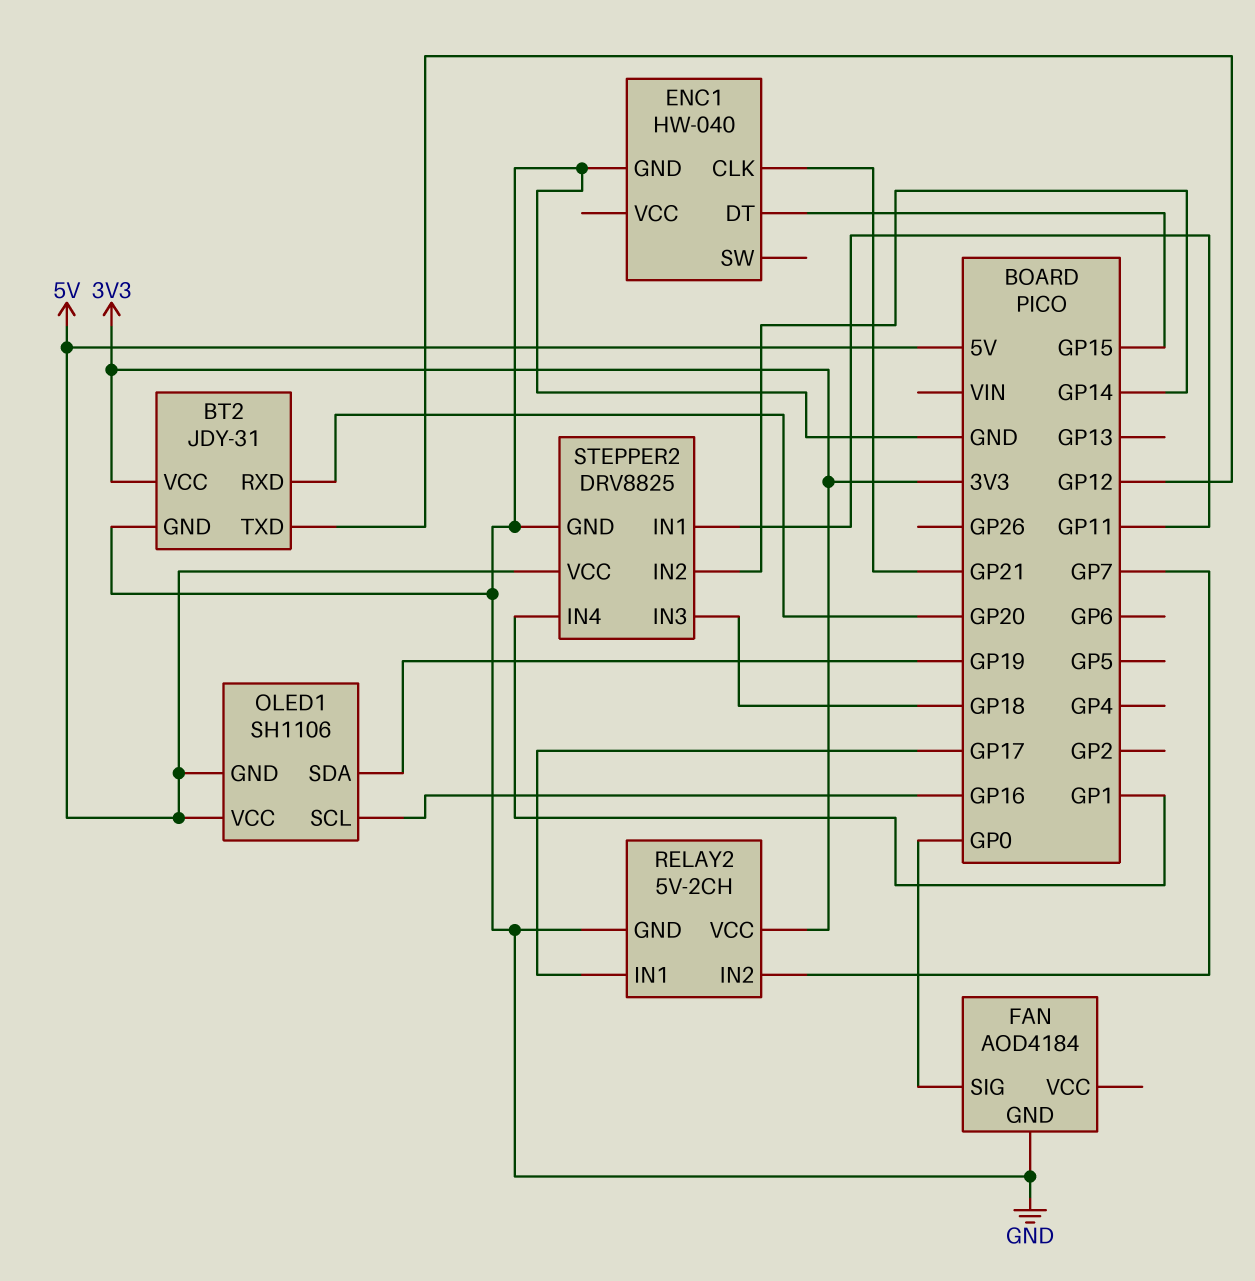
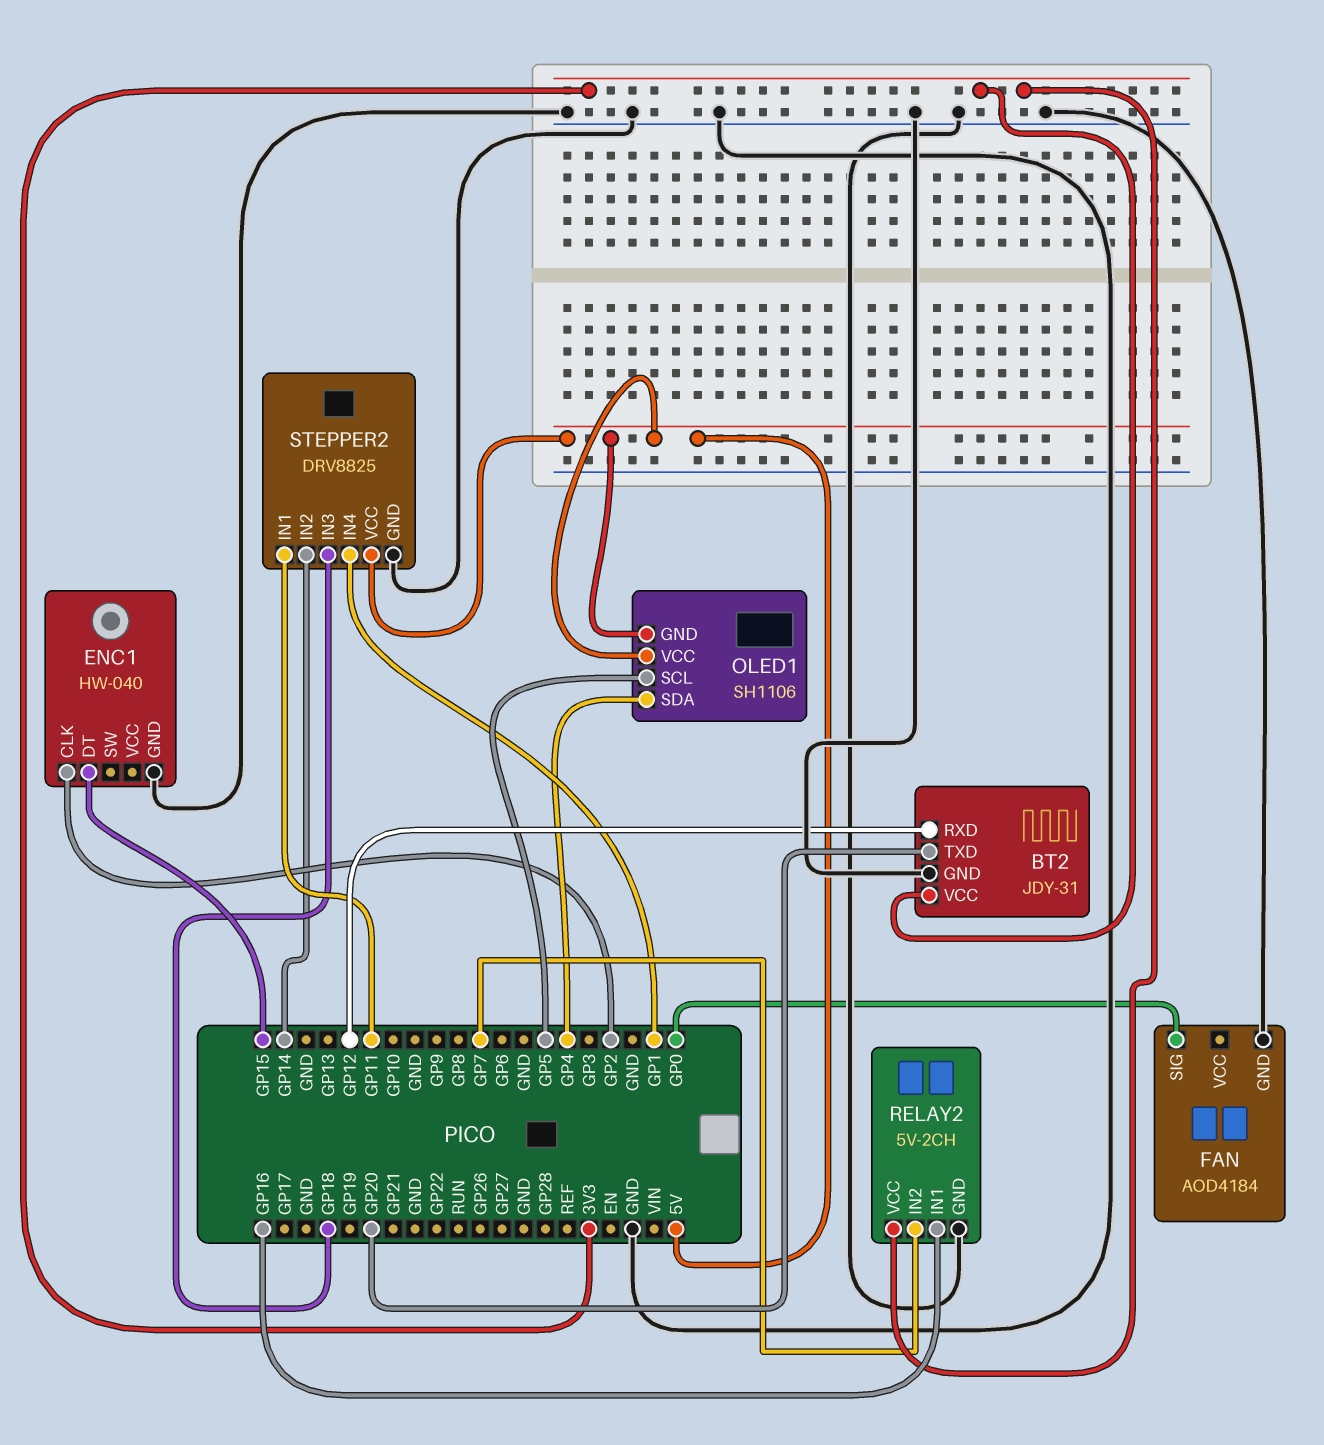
BT2 pin RXD: GP20 -> GP12
BT2 pin TXD: GP12 -> GP20
ENC1 pin CLK: GP21 -> GP2
OLED1 pin SCL: GP16 -> GP5
OLED1 pin SDA: GP19 -> GP4
RELAY2 pin IN1: GP17 -> GP16

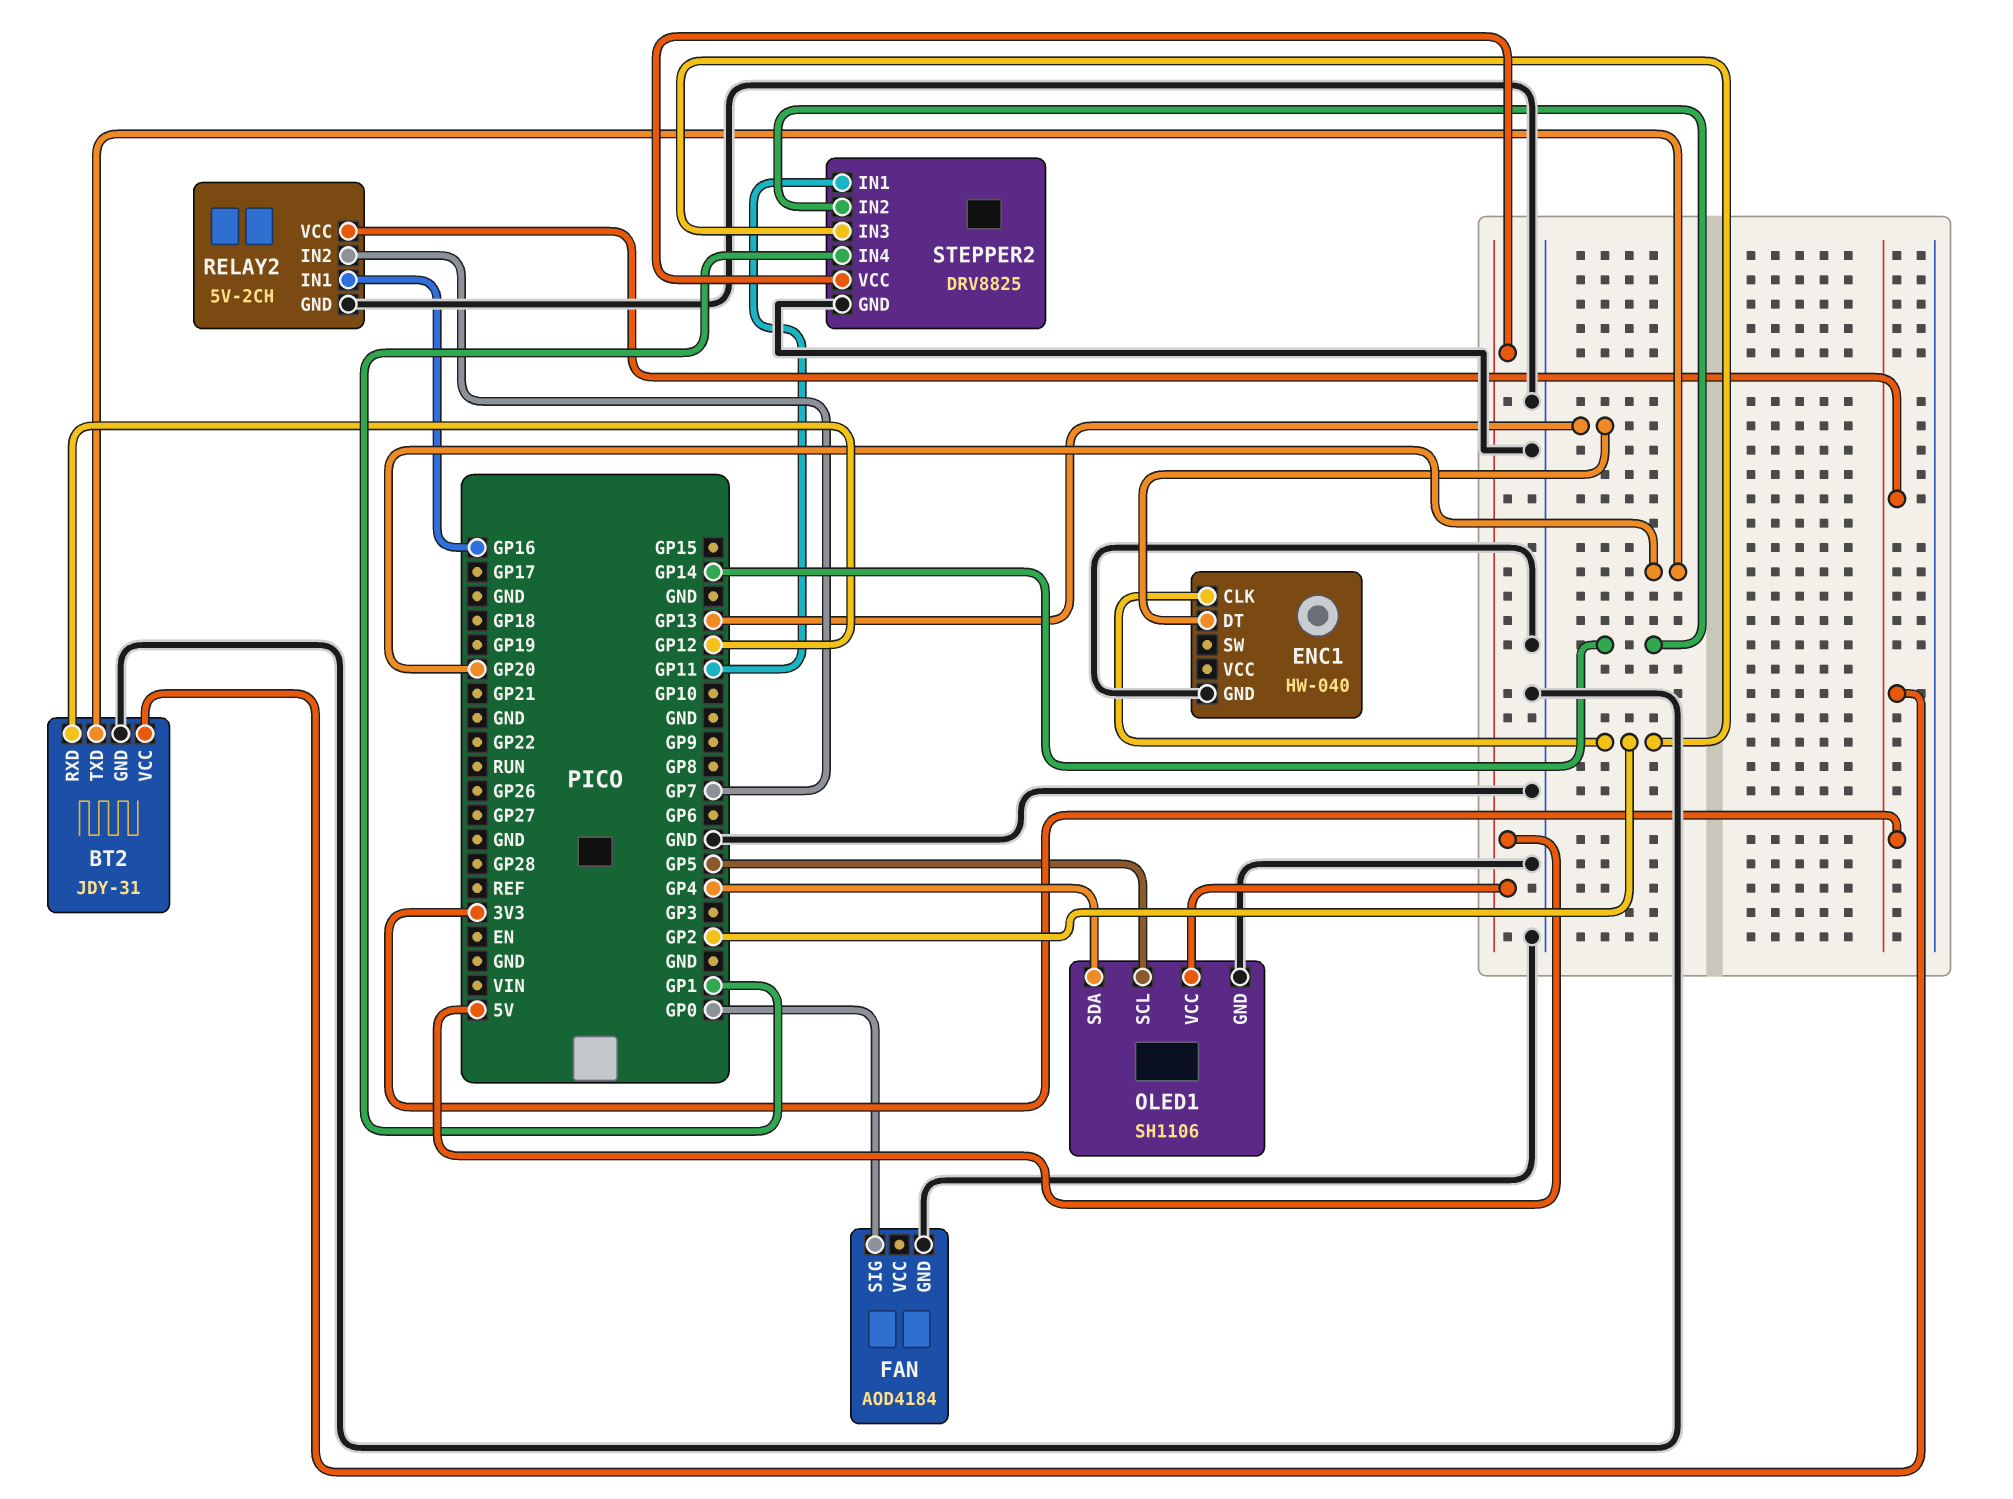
ENC1 pin DT: GP15 -> GP13
OLED1 pin GND: 5V -> GND
STEPPER2 pin IN3: GP18 -> GP2

